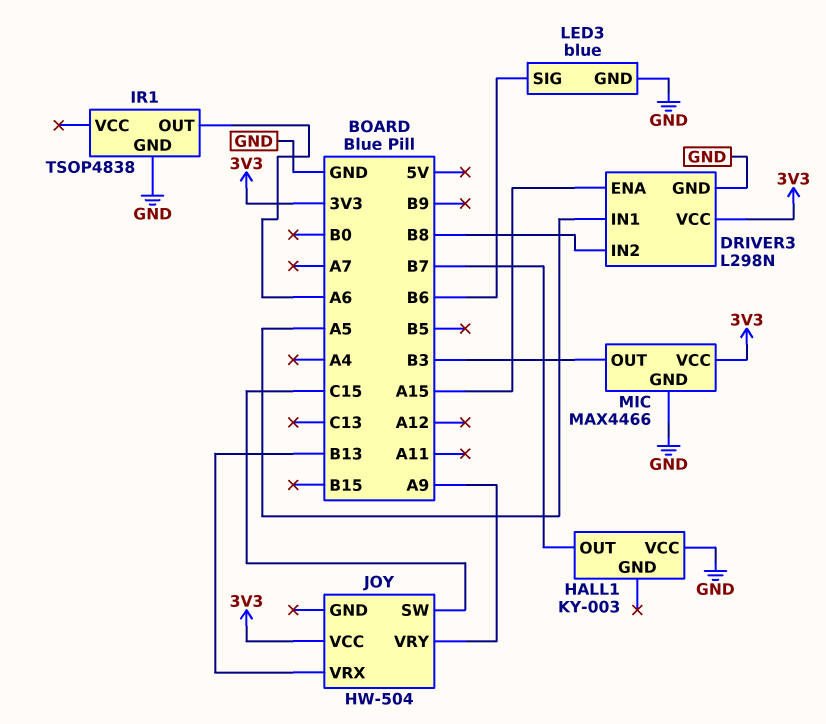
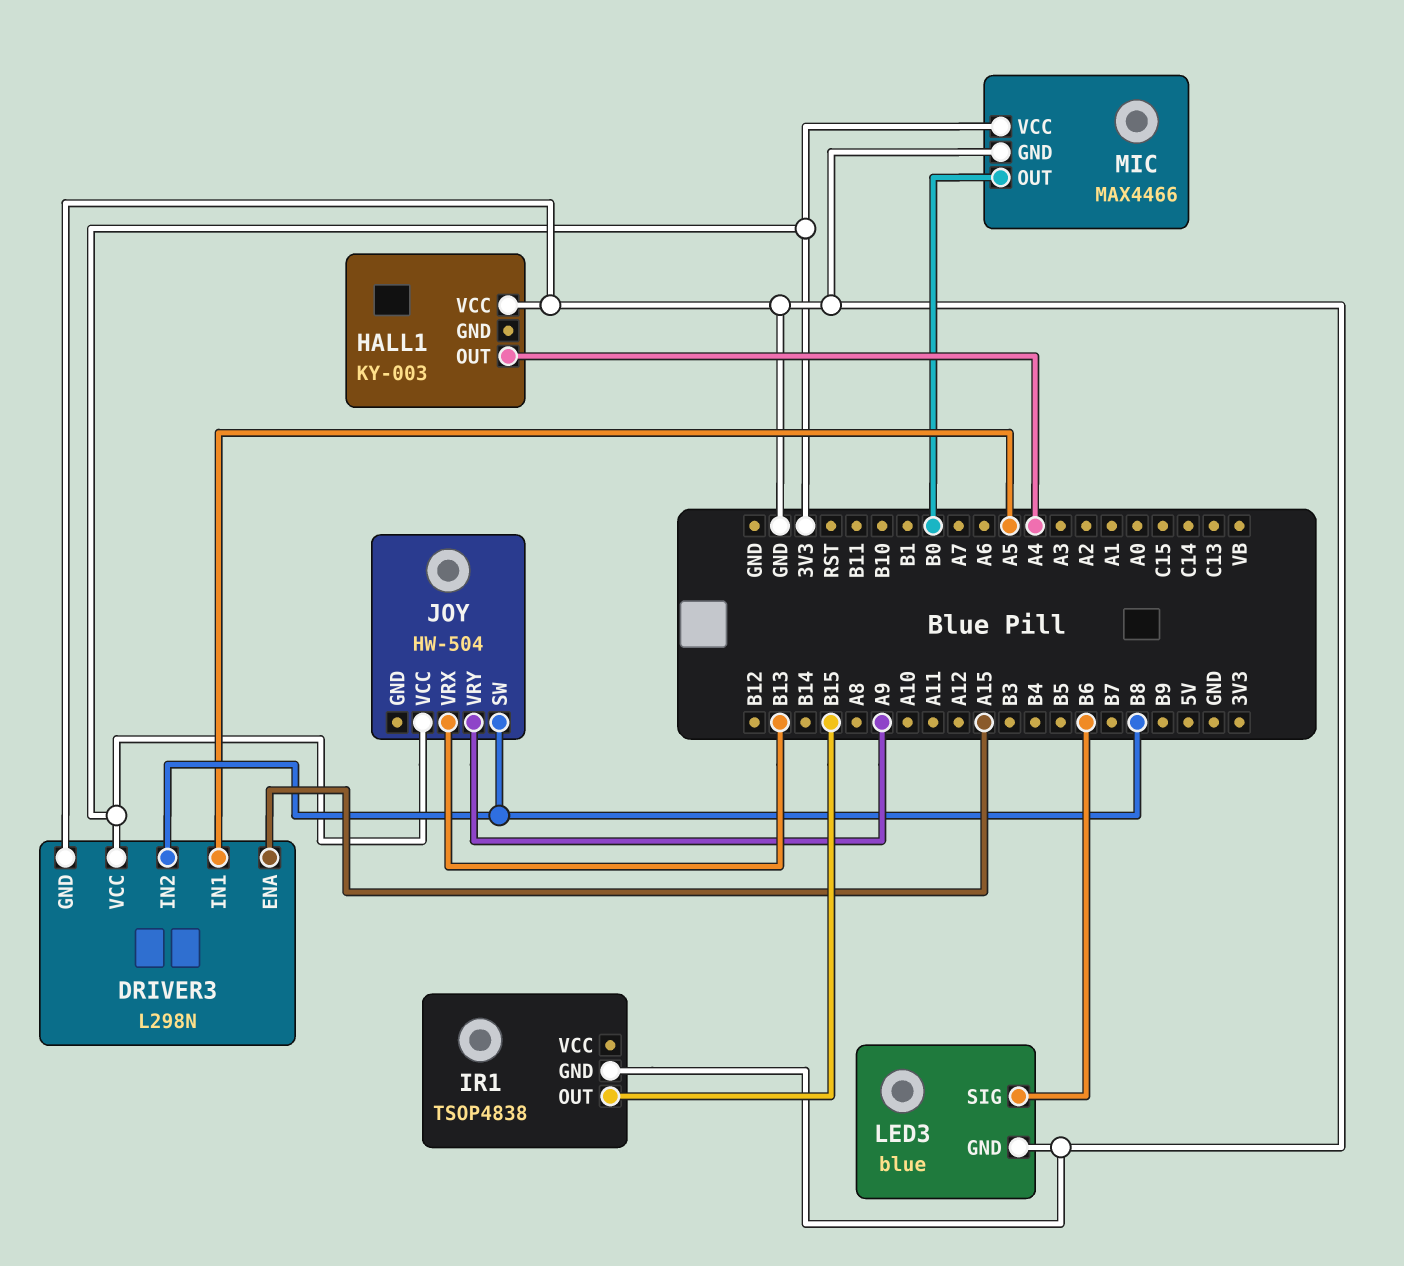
HALL1 pin OUT: B7 -> A4
IR1 pin OUT: A6 -> B15
JOY pin SW: C15 -> B8
MIC pin OUT: B3 -> B0

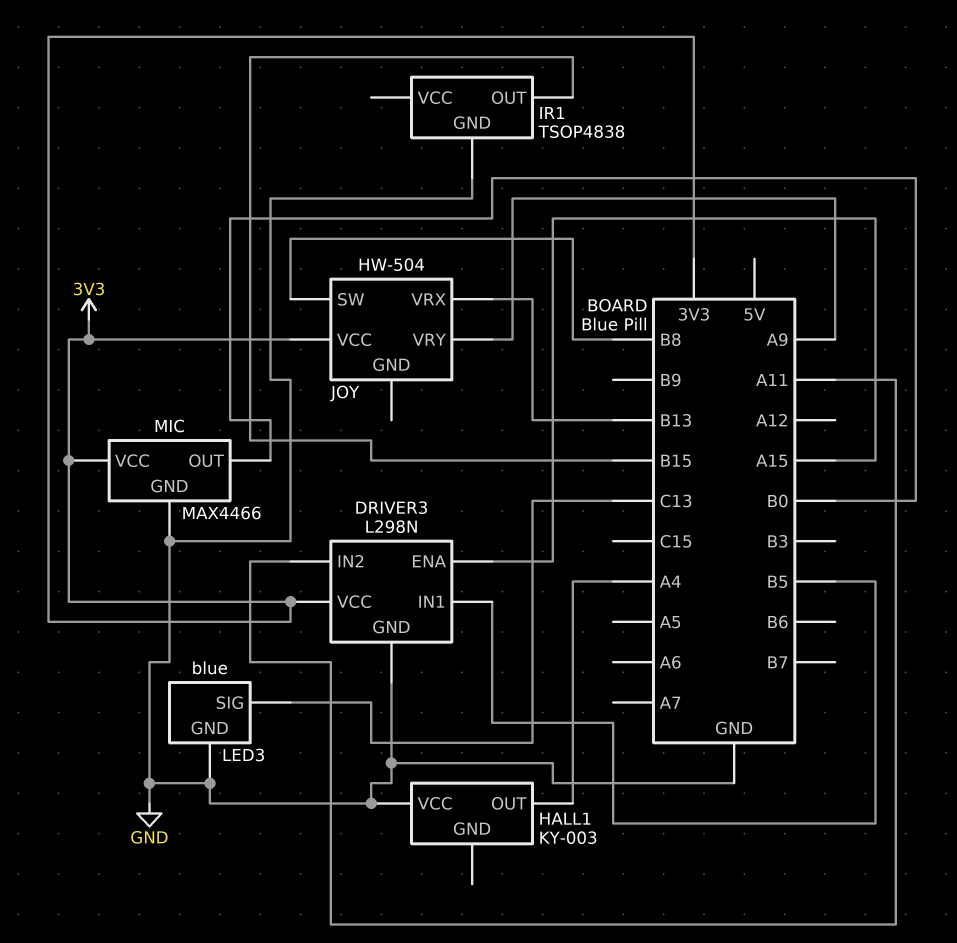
DRIVER3 pin IN1: A5 -> B5
DRIVER3 pin IN2: B8 -> A11
LED3 pin SIG: B6 -> C13

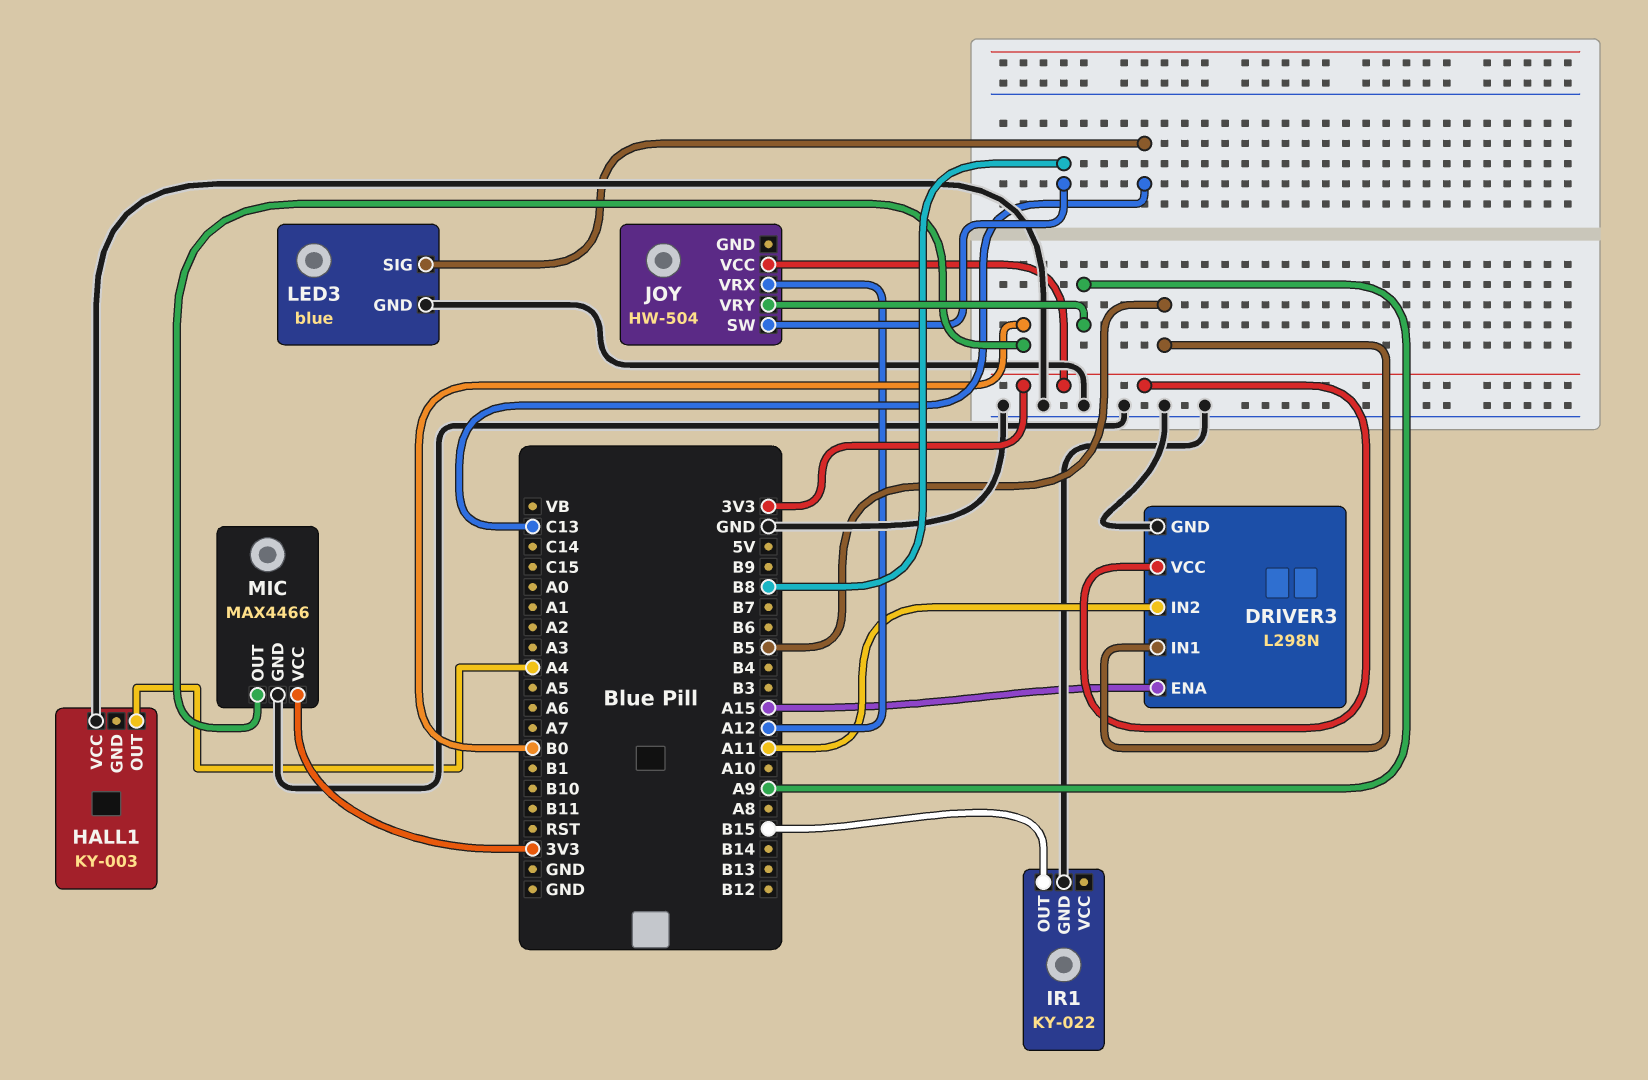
IR1: TSOP4838 -> KY-022
JOY pin VRX: B13 -> A12

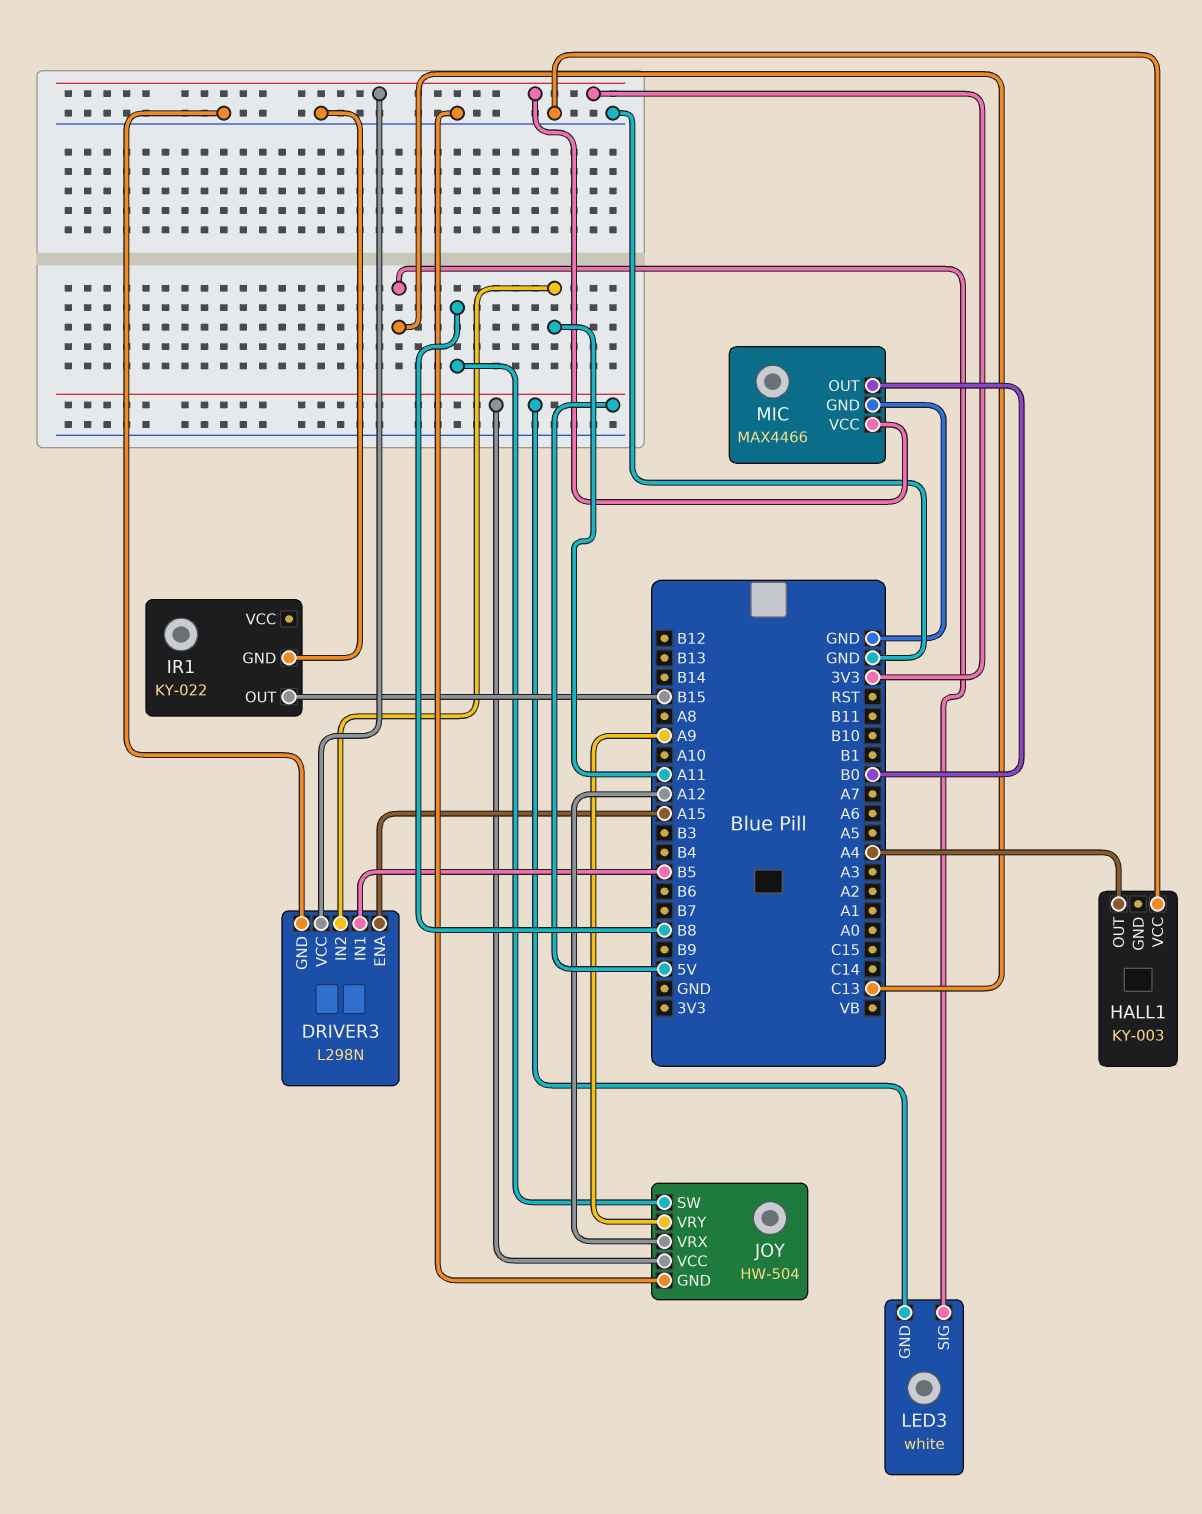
JOY pin GND: none -> GND
JOY pin VCC: 3V3 -> 5V
LED3: blue -> white
LED3 pin GND: GND -> 5V

